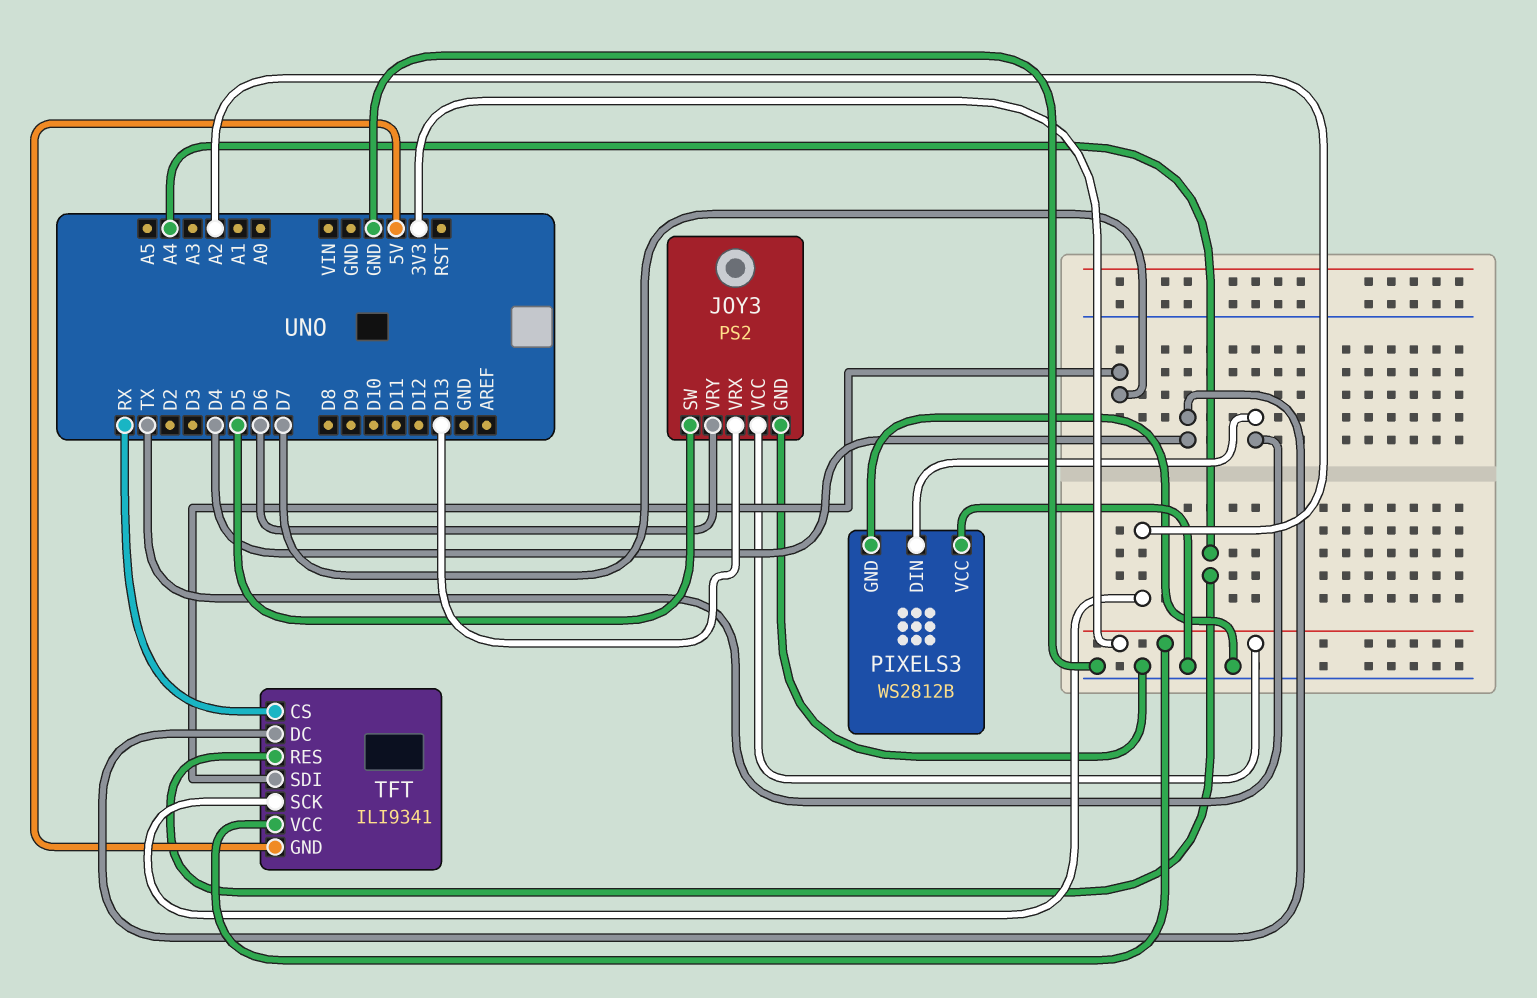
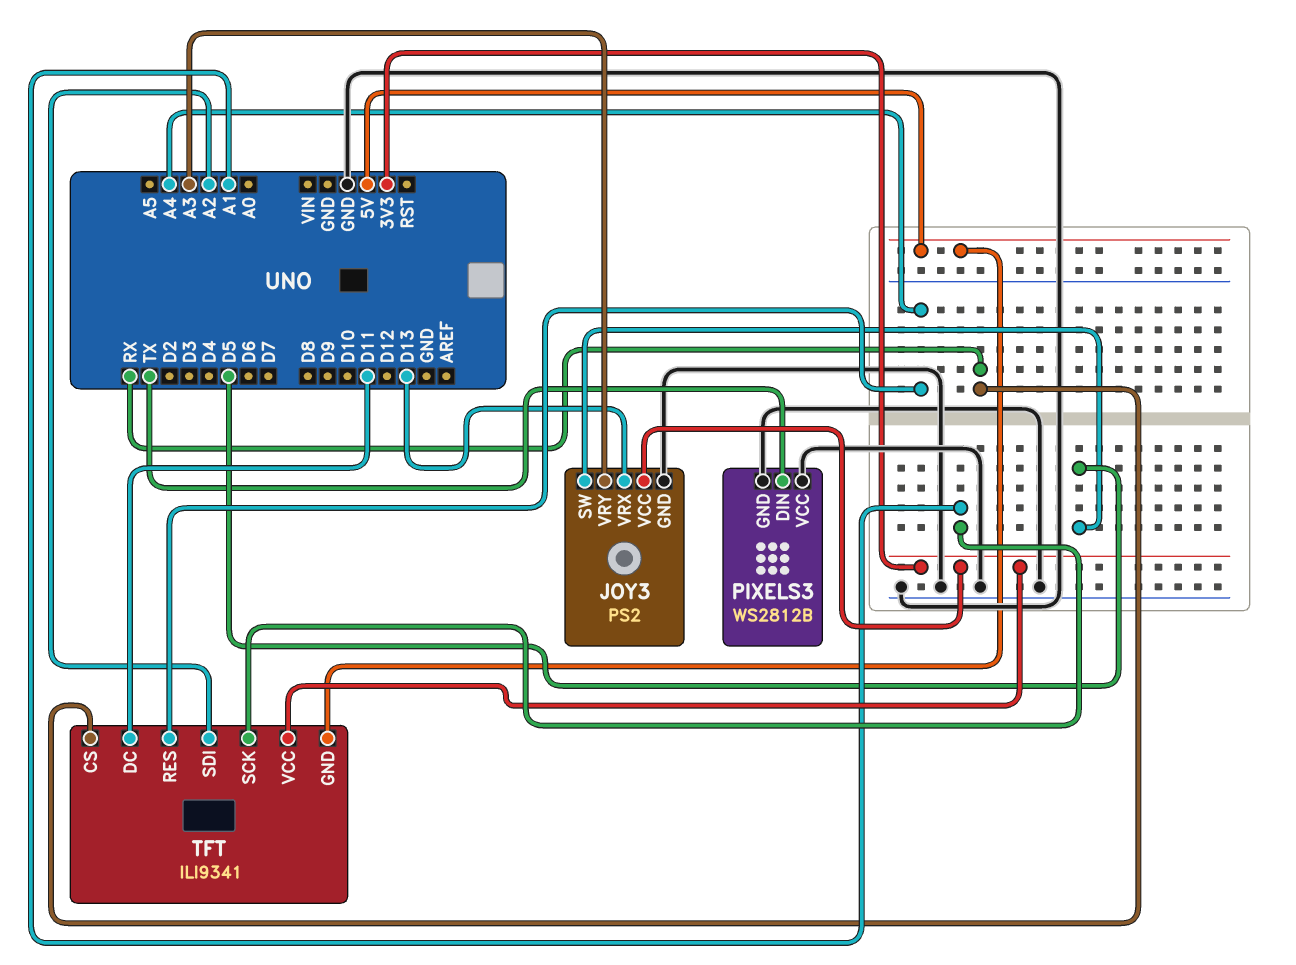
JOY3 pin VRY: D6 -> A3
TFT pin DC: D4 -> D11
TFT pin SCK: A2 -> A1
TFT pin SDI: D7 -> A2

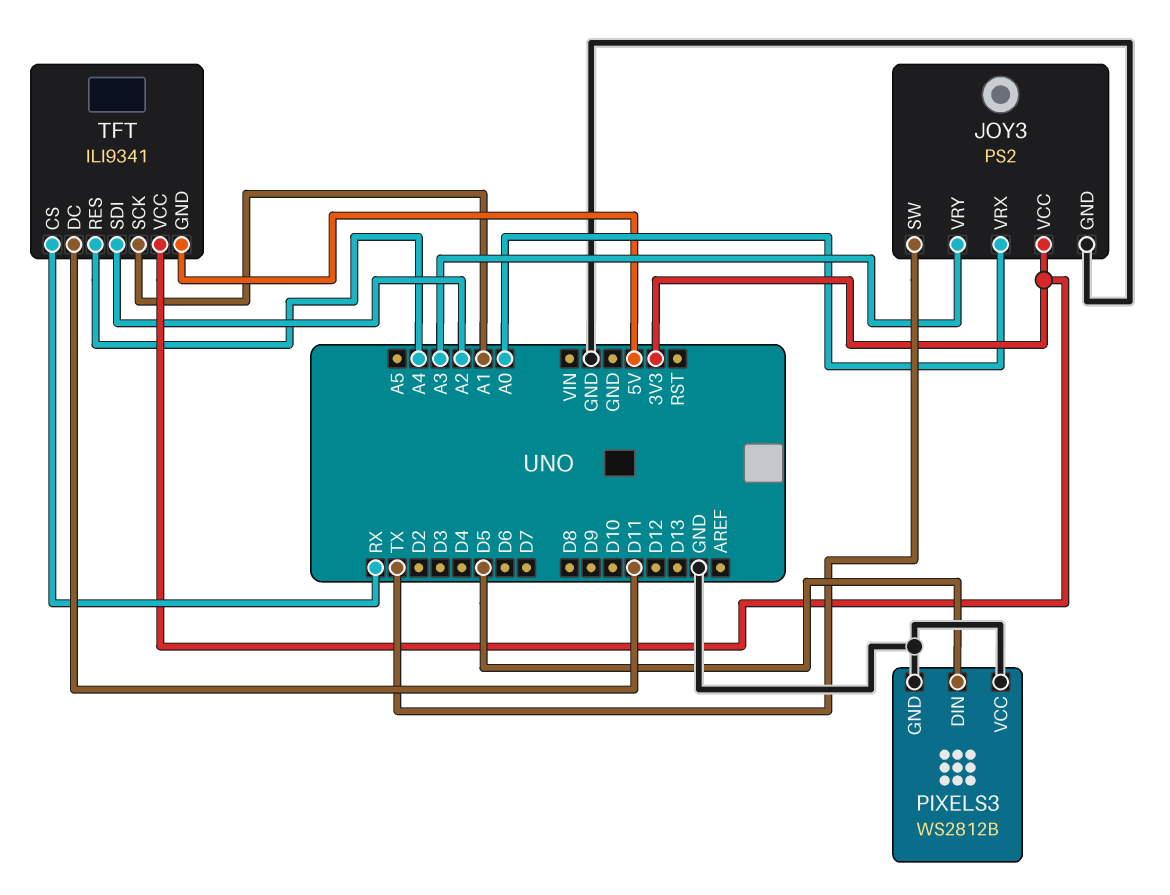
JOY3 pin SW: D5 -> TX
JOY3 pin VRX: D13 -> A0
PIXELS3 pin DIN: TX -> D5

